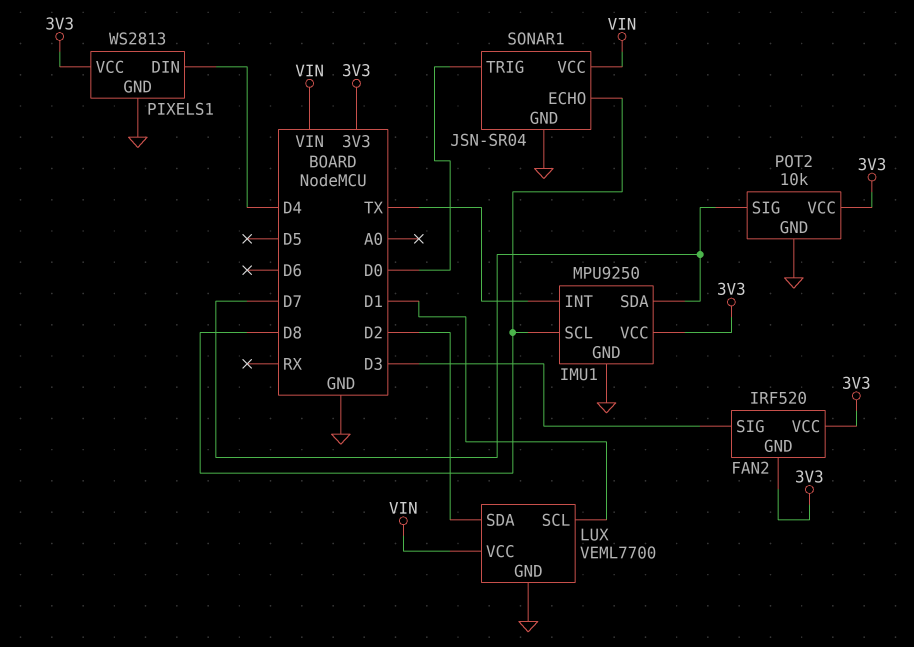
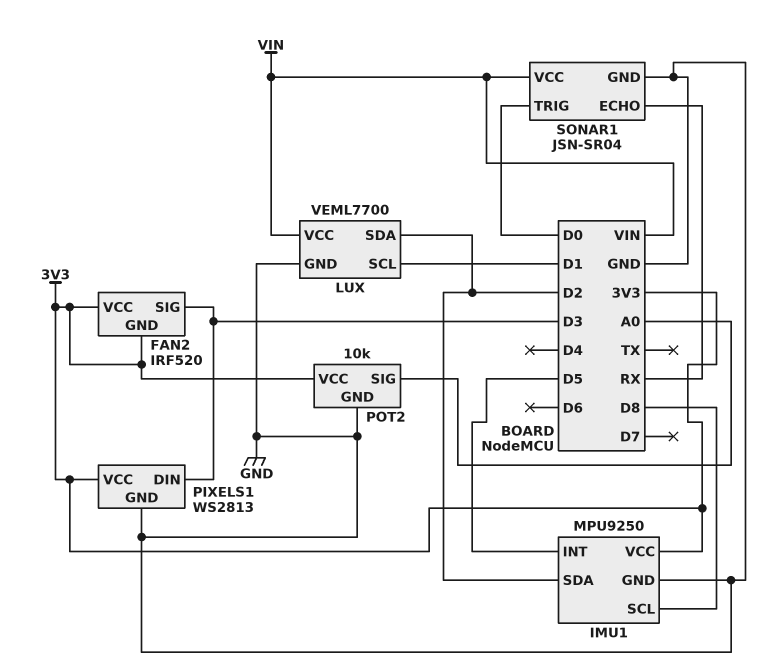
IMU1 pin INT: TX -> D5
IMU1 pin SDA: D7 -> D2
PIXELS1 pin DIN: D4 -> D3
POT2 pin SIG: D7 -> A0
SONAR1 pin ECHO: D8 -> RX

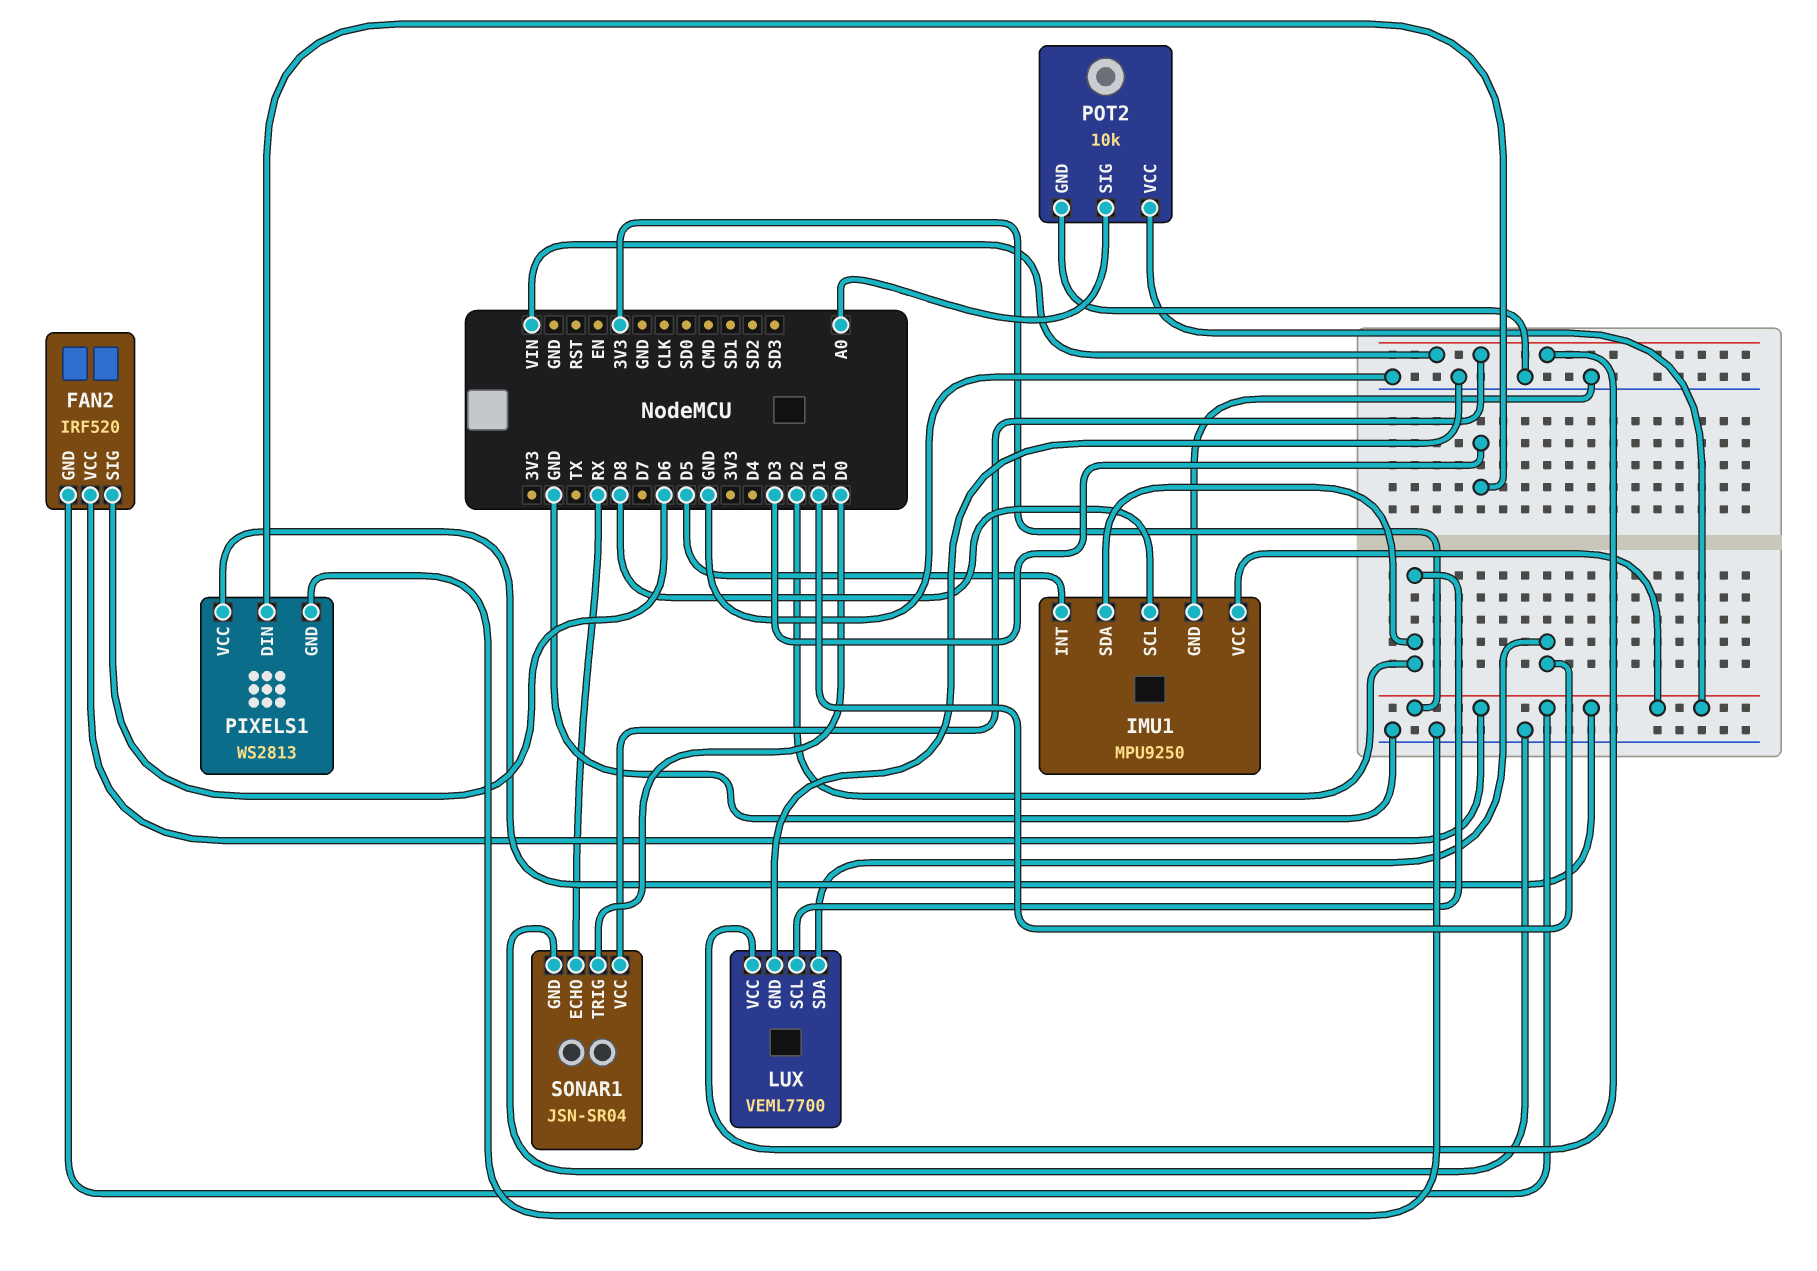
FAN2 pin SIG: D3 -> D6
LUX pin SCL: D1 -> D2
LUX pin SDA: D2 -> D1

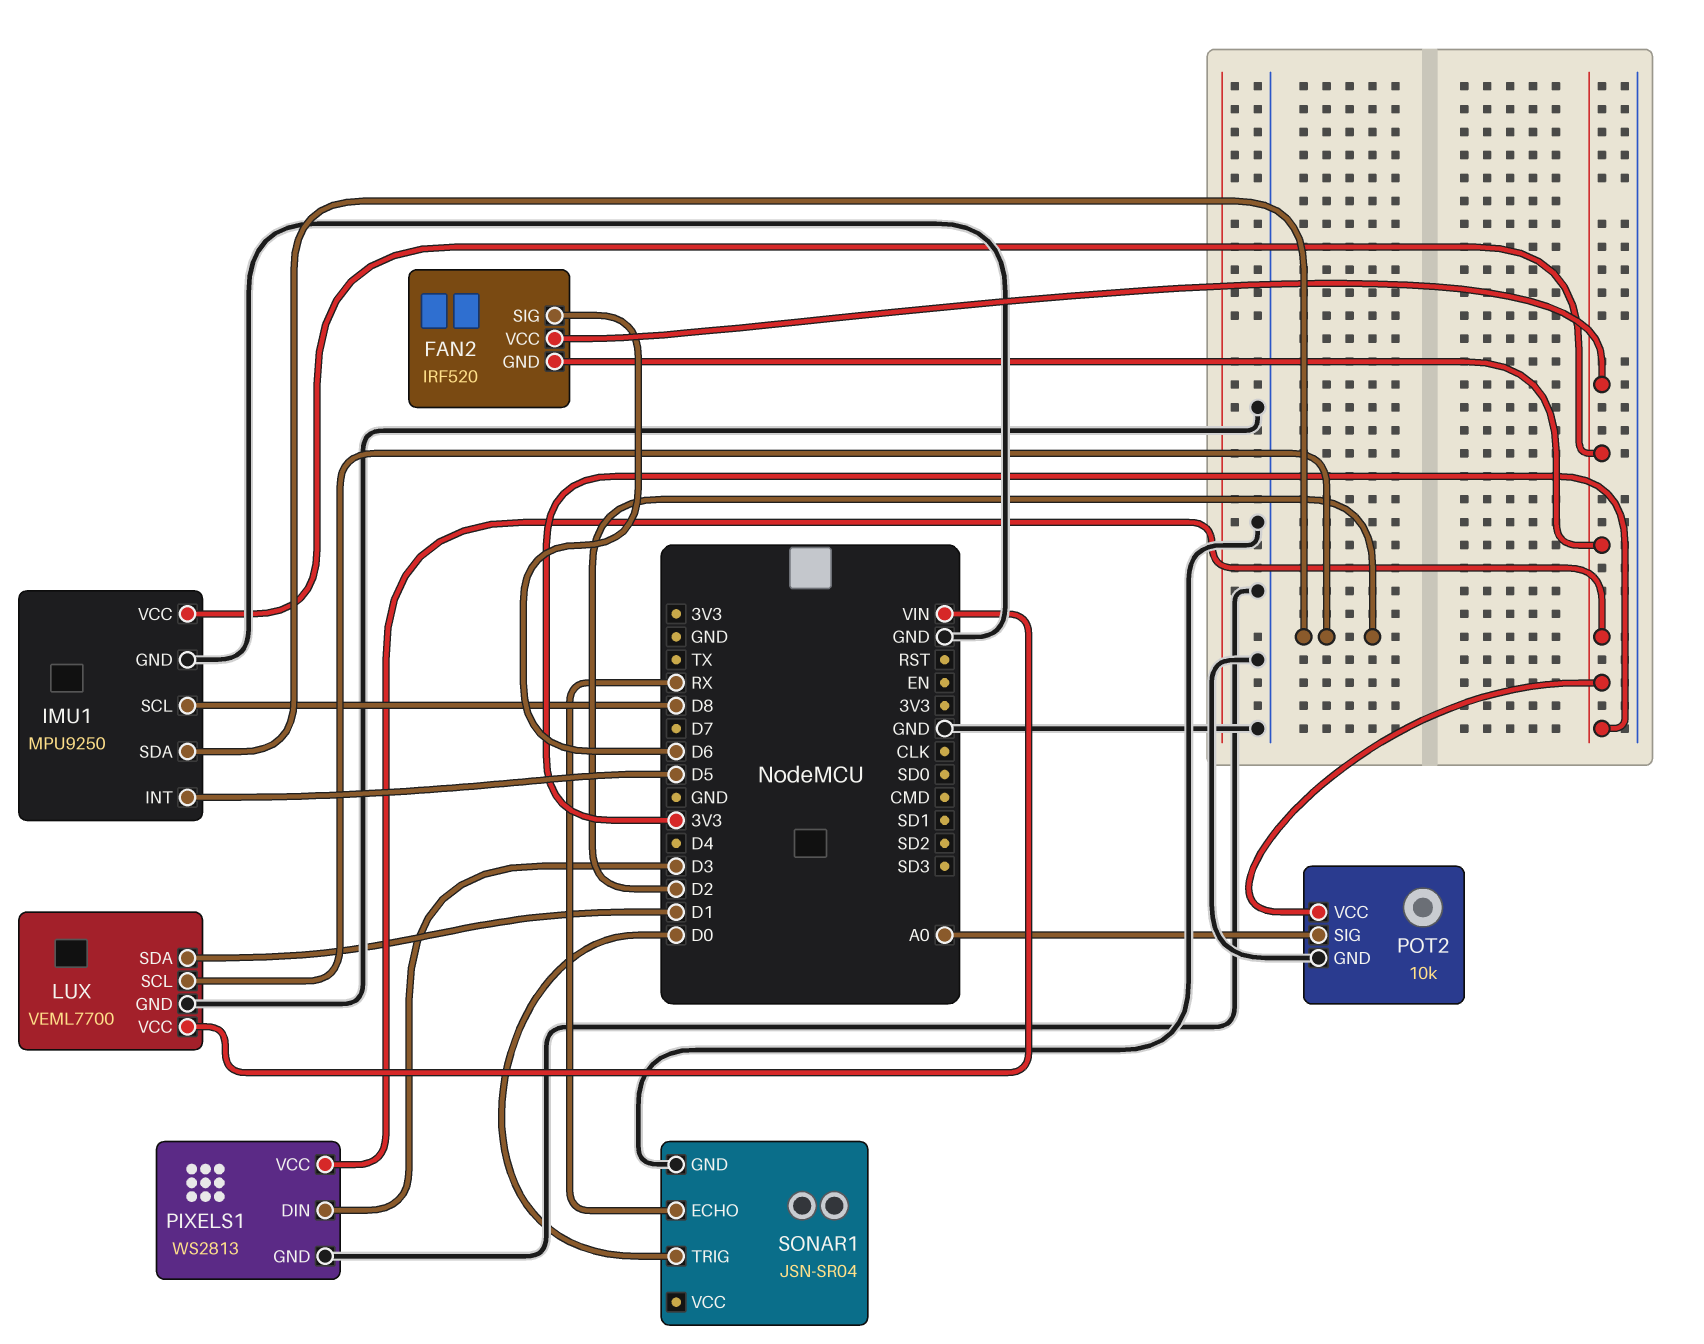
SONAR1 pin VCC: VIN -> none

